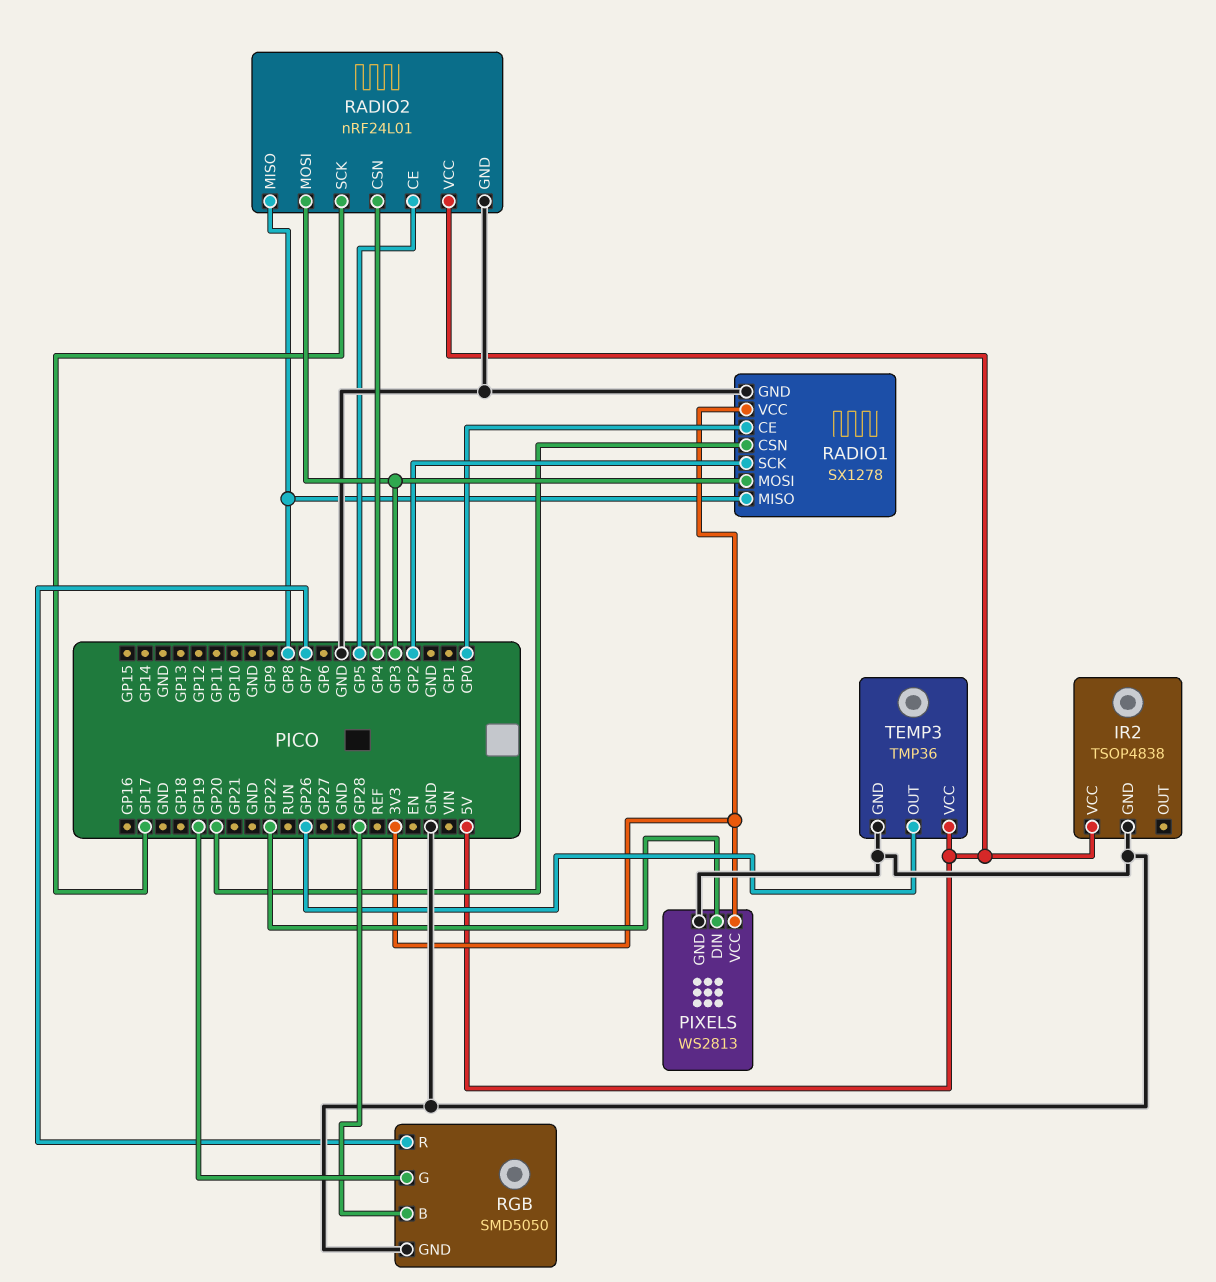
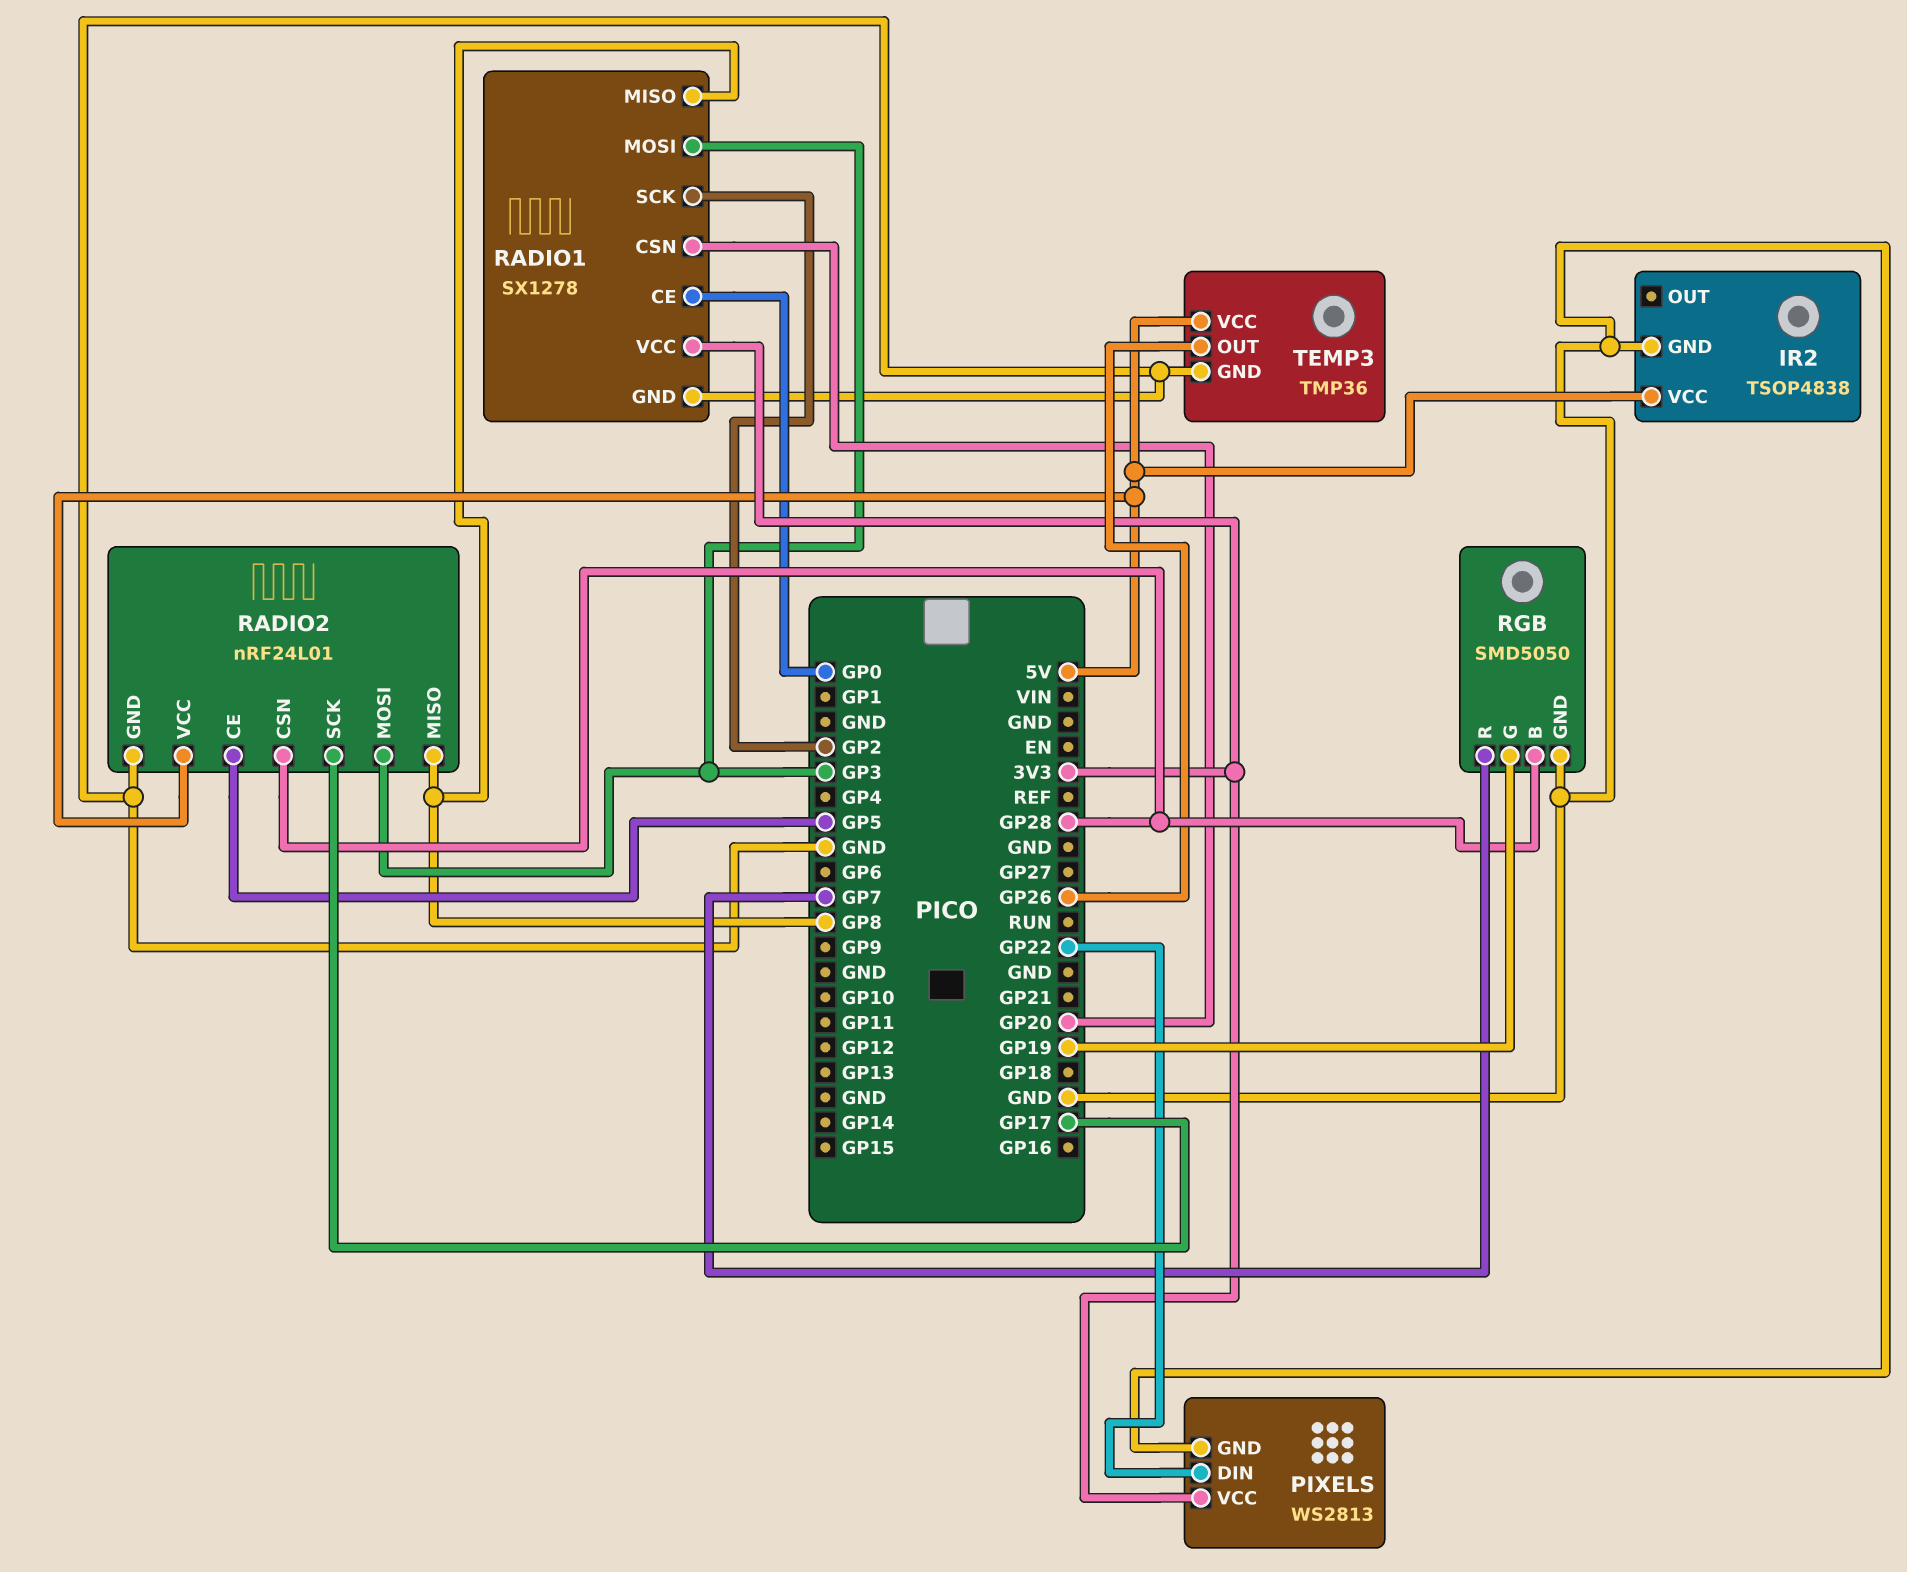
RADIO2 pin CSN: GP4 -> GP28

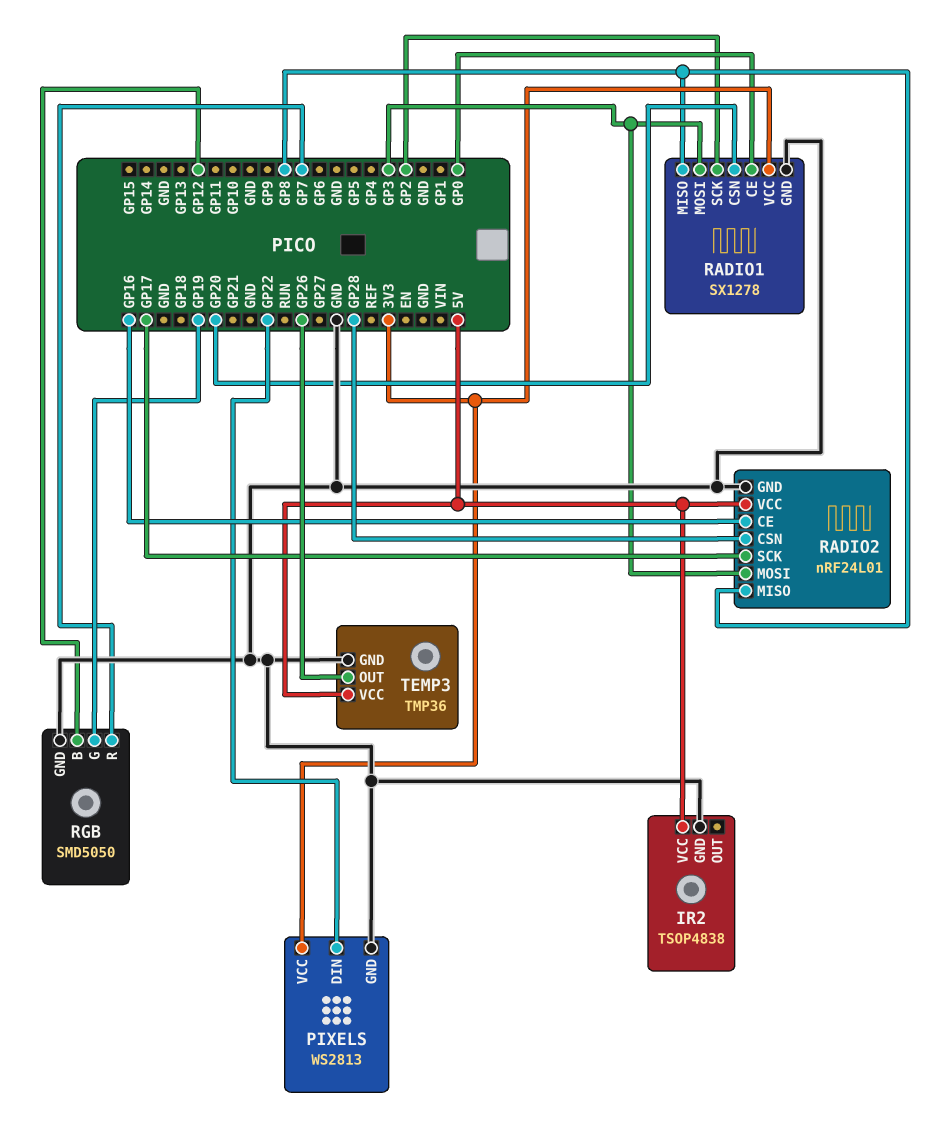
RADIO2 pin CE: GP5 -> GP16
RGB pin B: GP28 -> GP12

